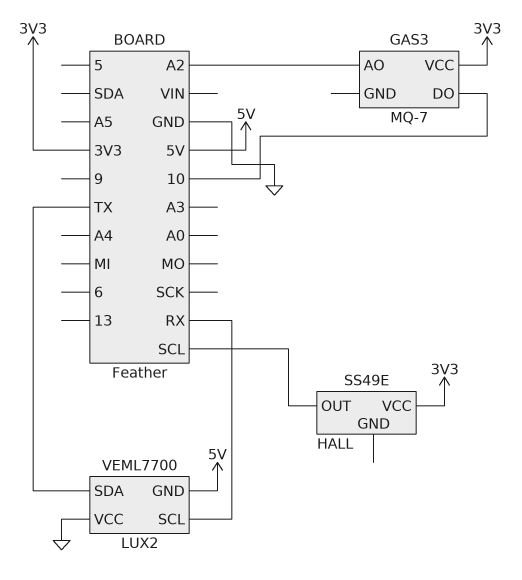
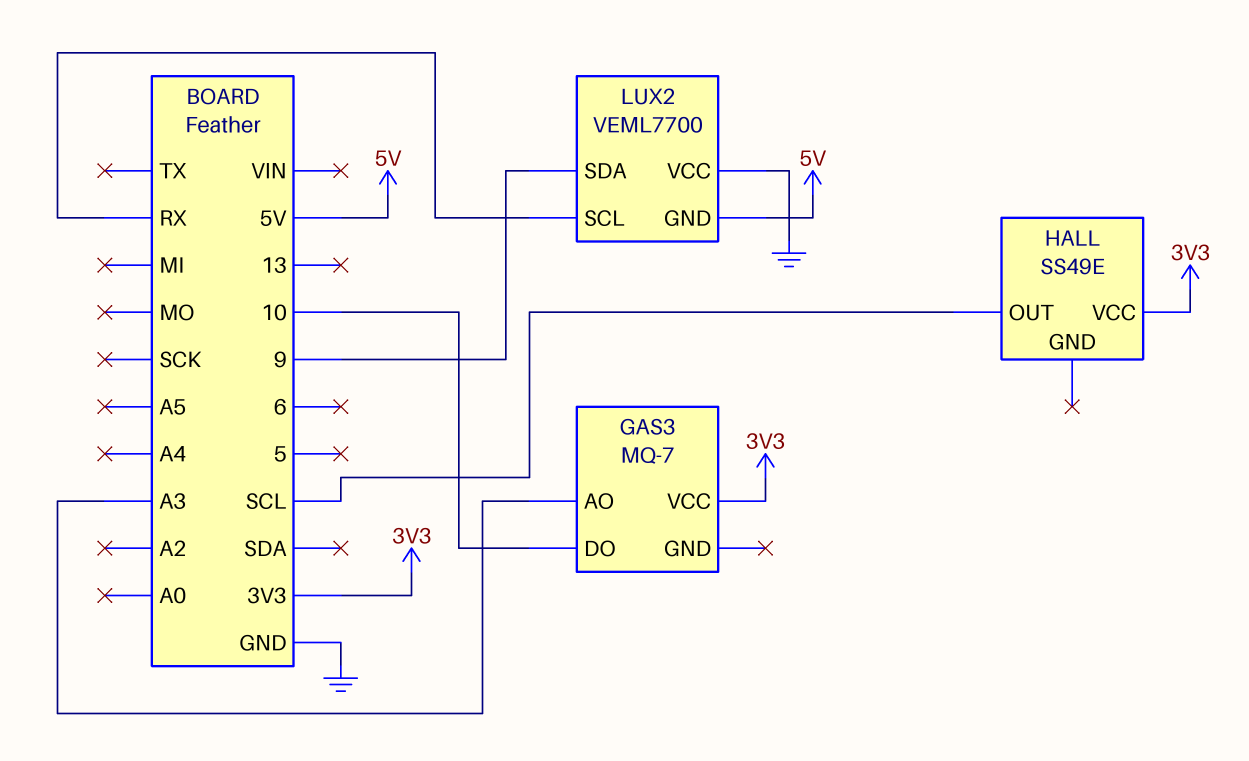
GAS3 pin AO: A2 -> A3
LUX2 pin SDA: TX -> 9

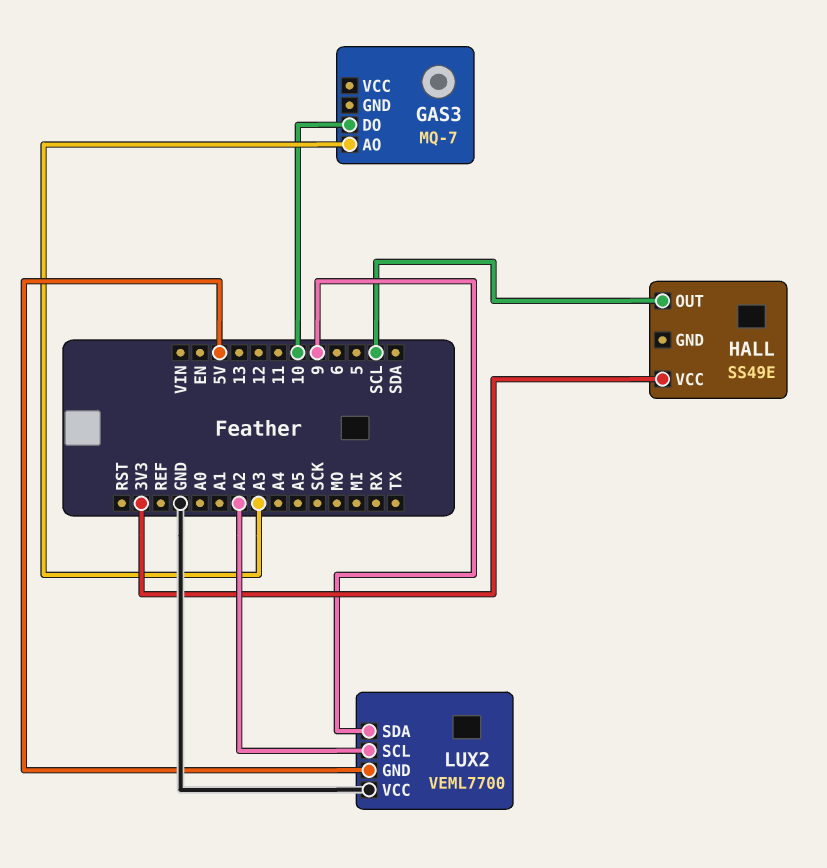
GAS3 pin VCC: 3V3 -> none
LUX2 pin SCL: RX -> A2

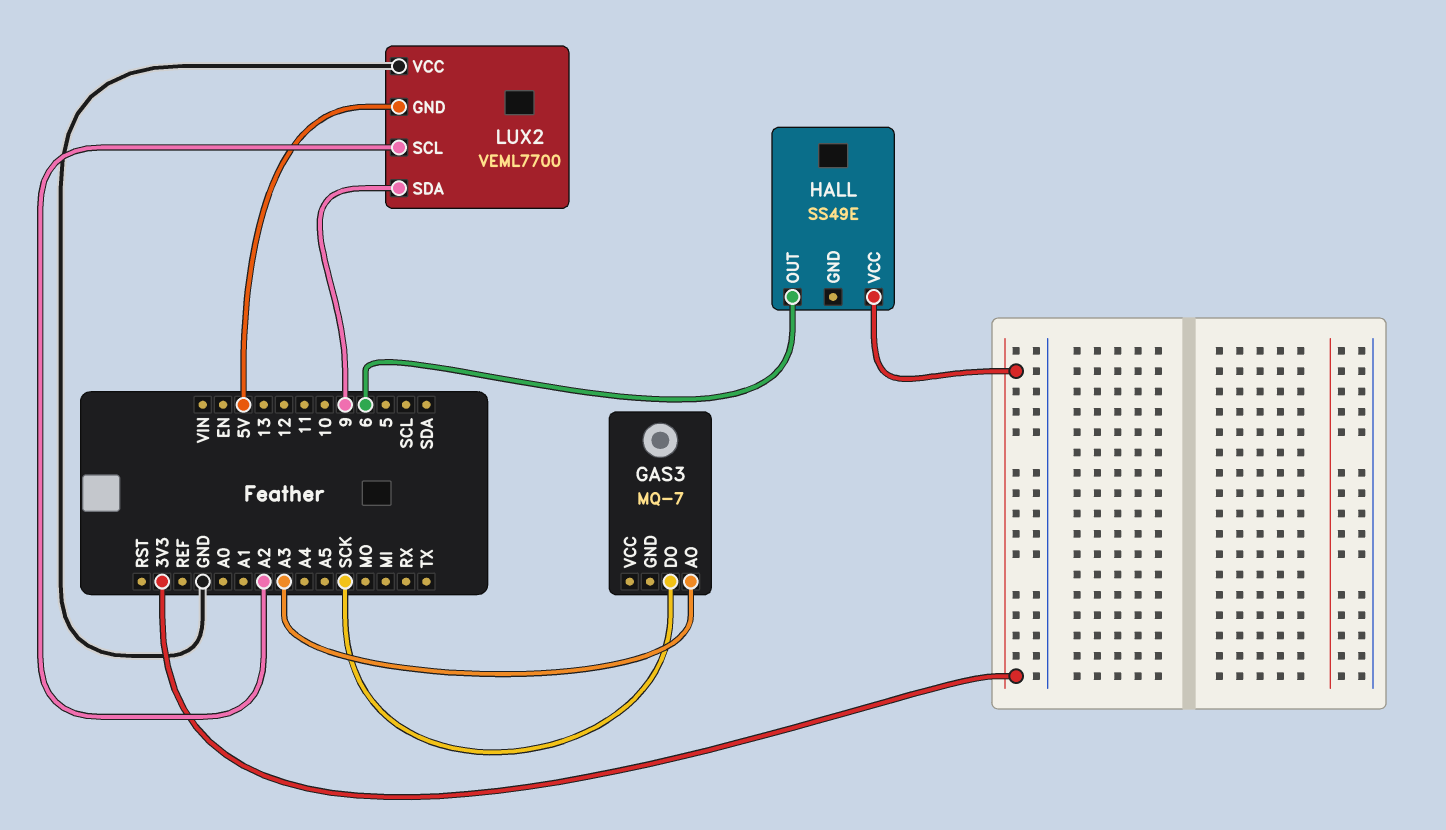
GAS3 pin DO: 10 -> SCK
HALL pin OUT: SCL -> 6

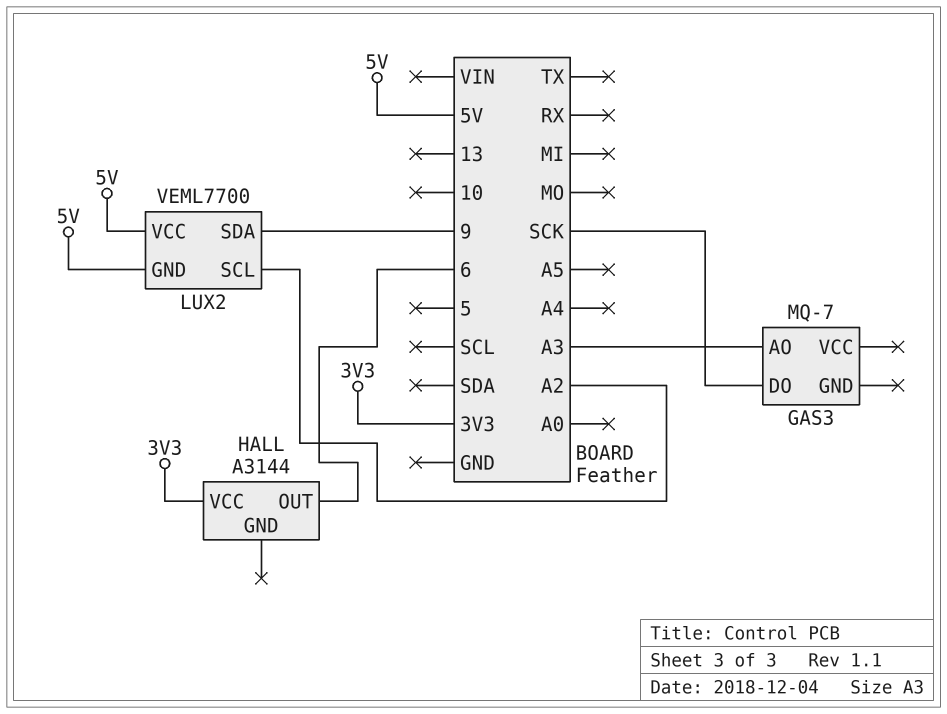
HALL: SS49E -> A3144
LUX2 pin VCC: GND -> 5V

